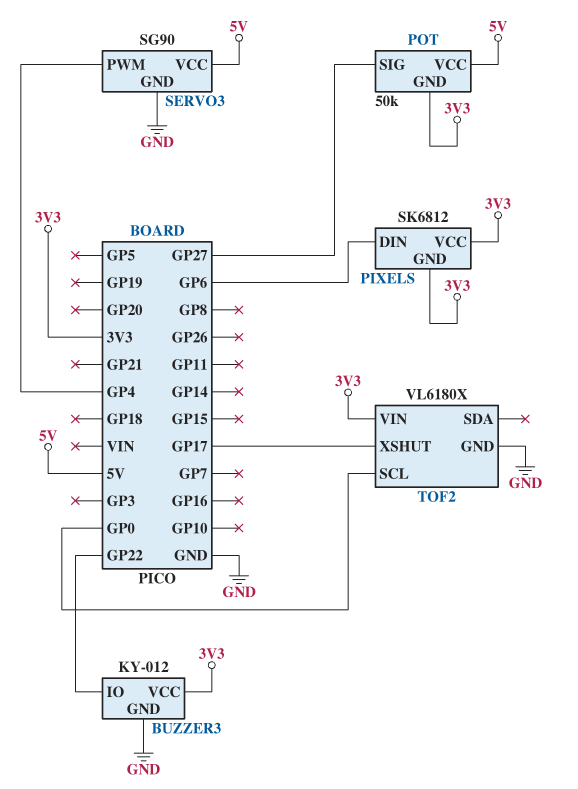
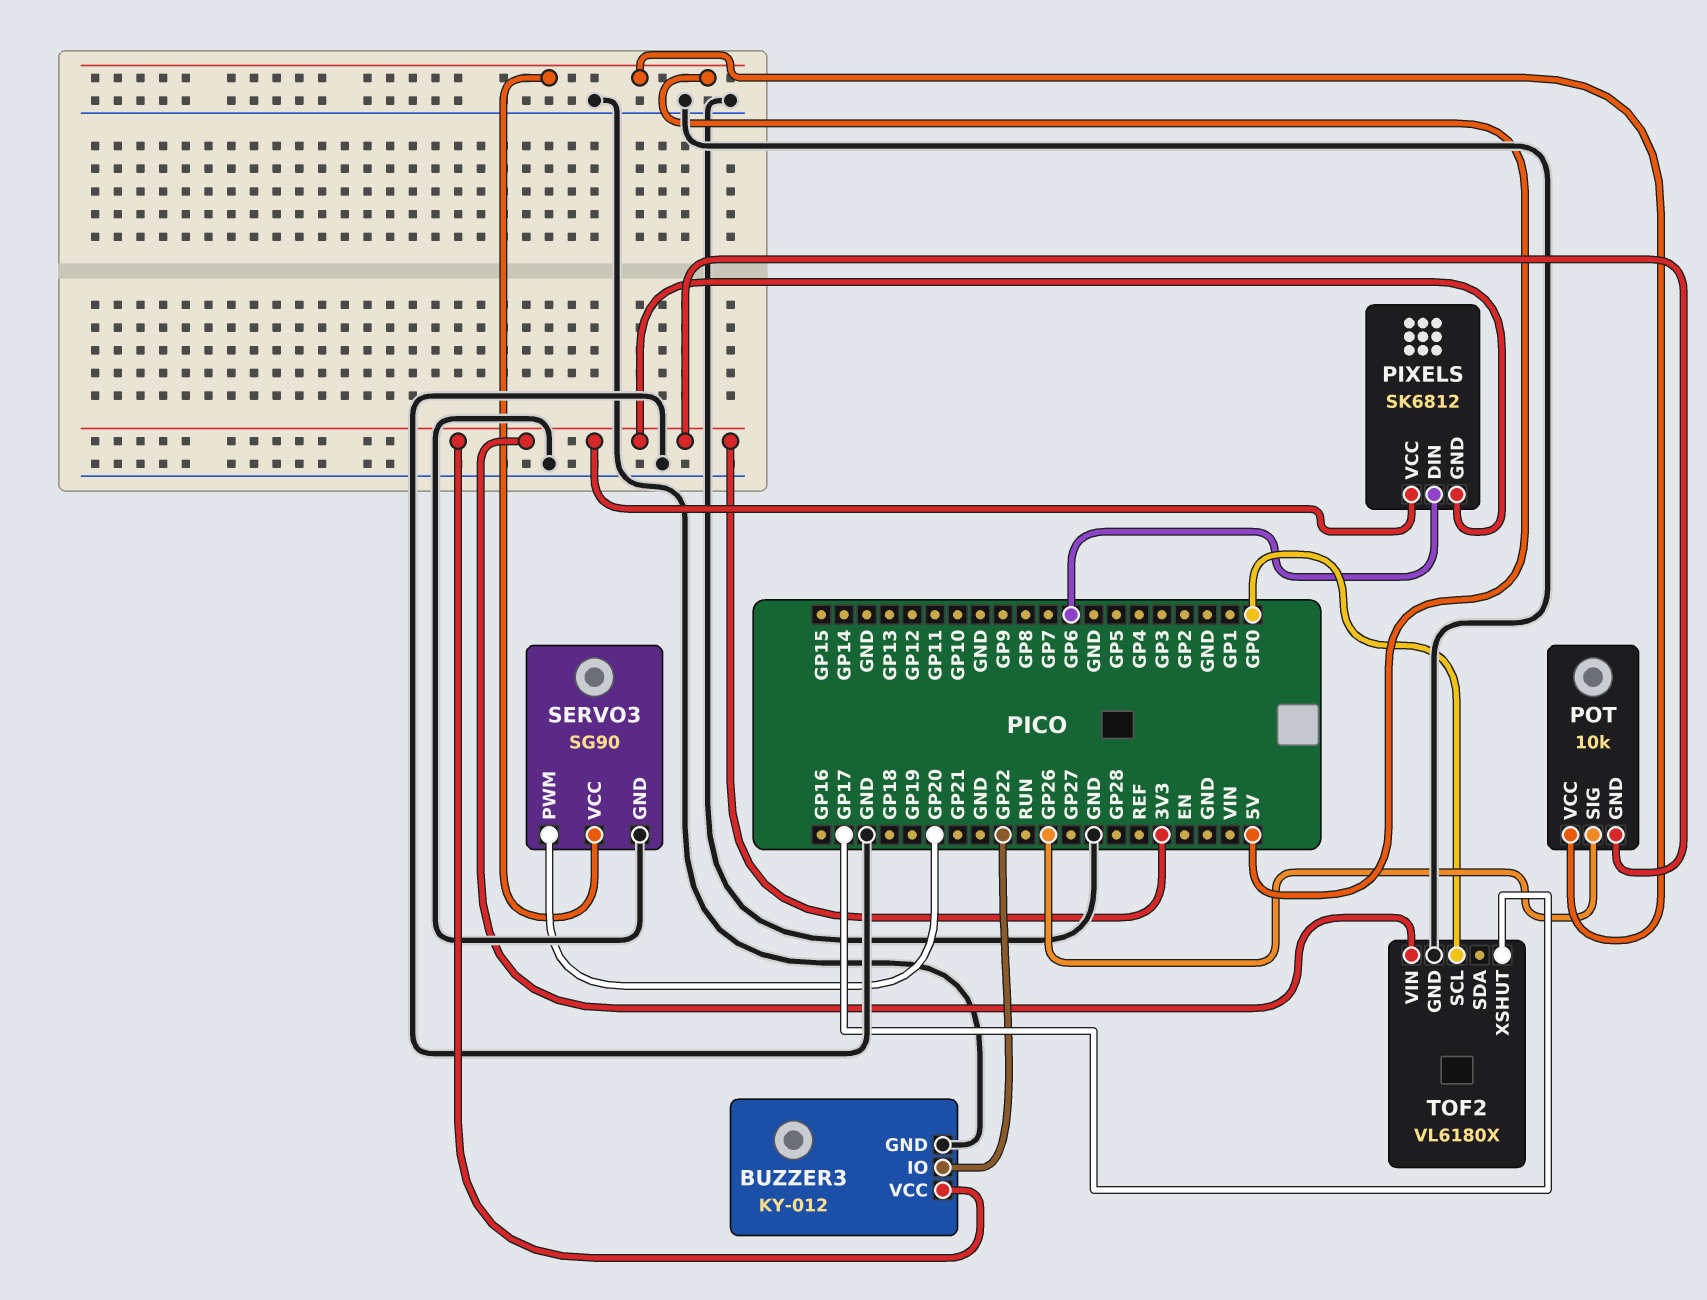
POT: 50k -> 10k
POT pin SIG: GP27 -> GP26
SERVO3 pin PWM: GP4 -> GP20

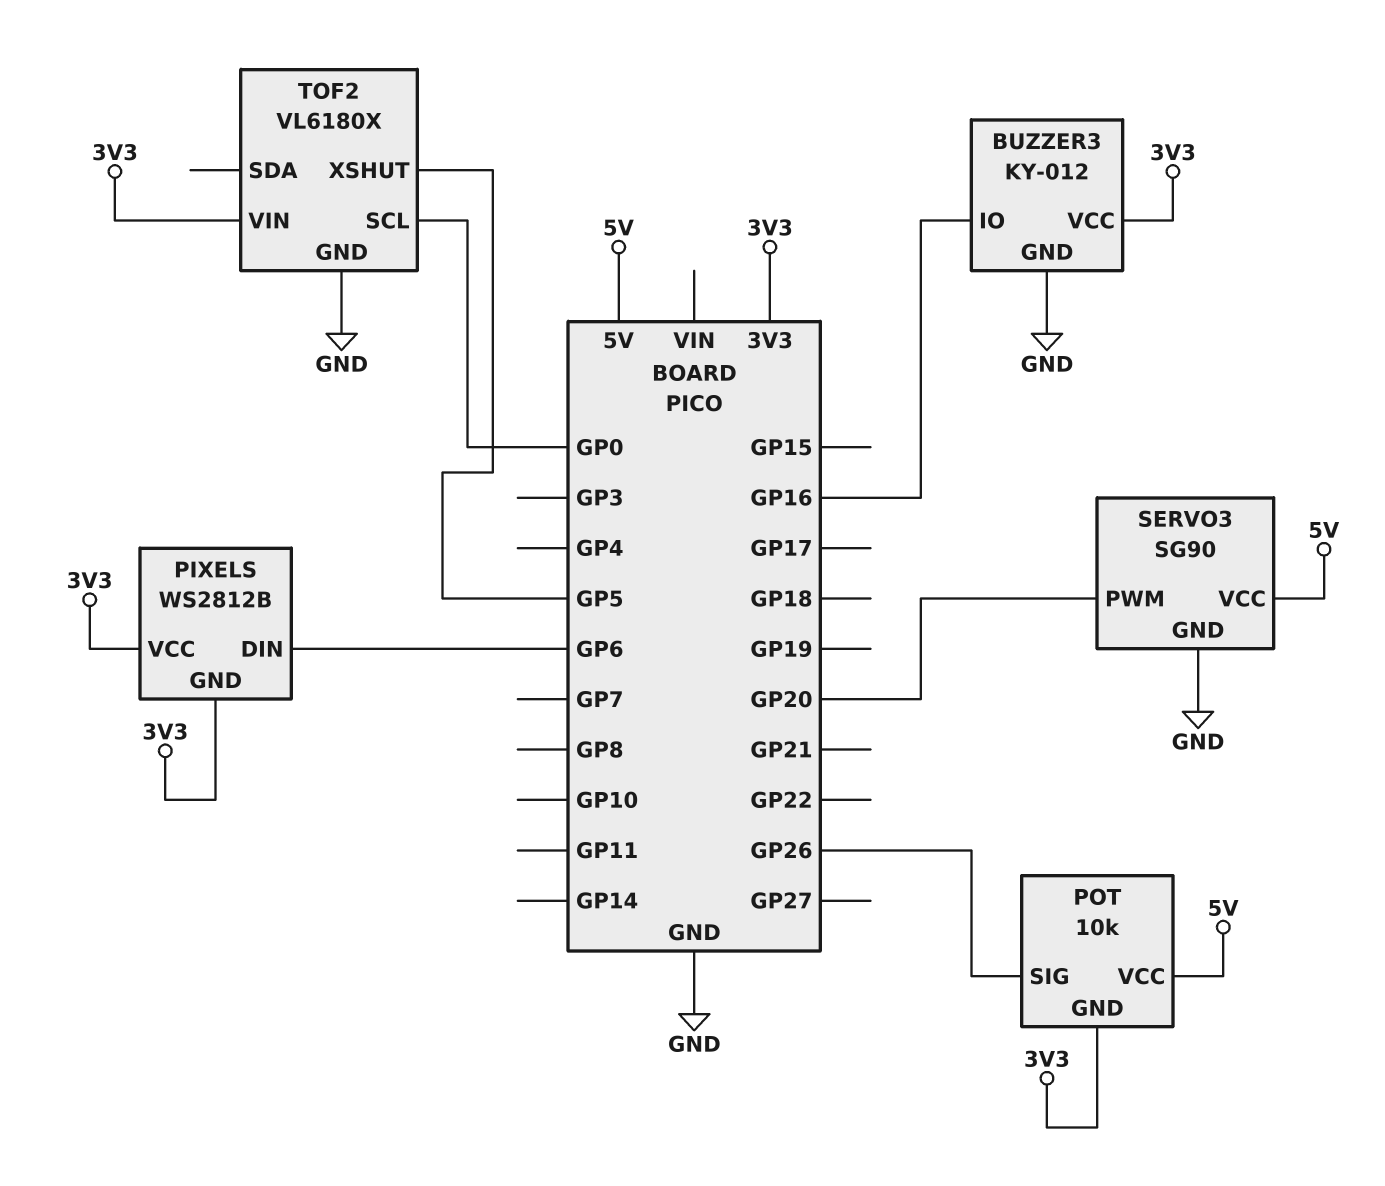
BUZZER3 pin IO: GP22 -> GP16
PIXELS: SK6812 -> WS2812B
TOF2 pin XSHUT: GP17 -> GP5

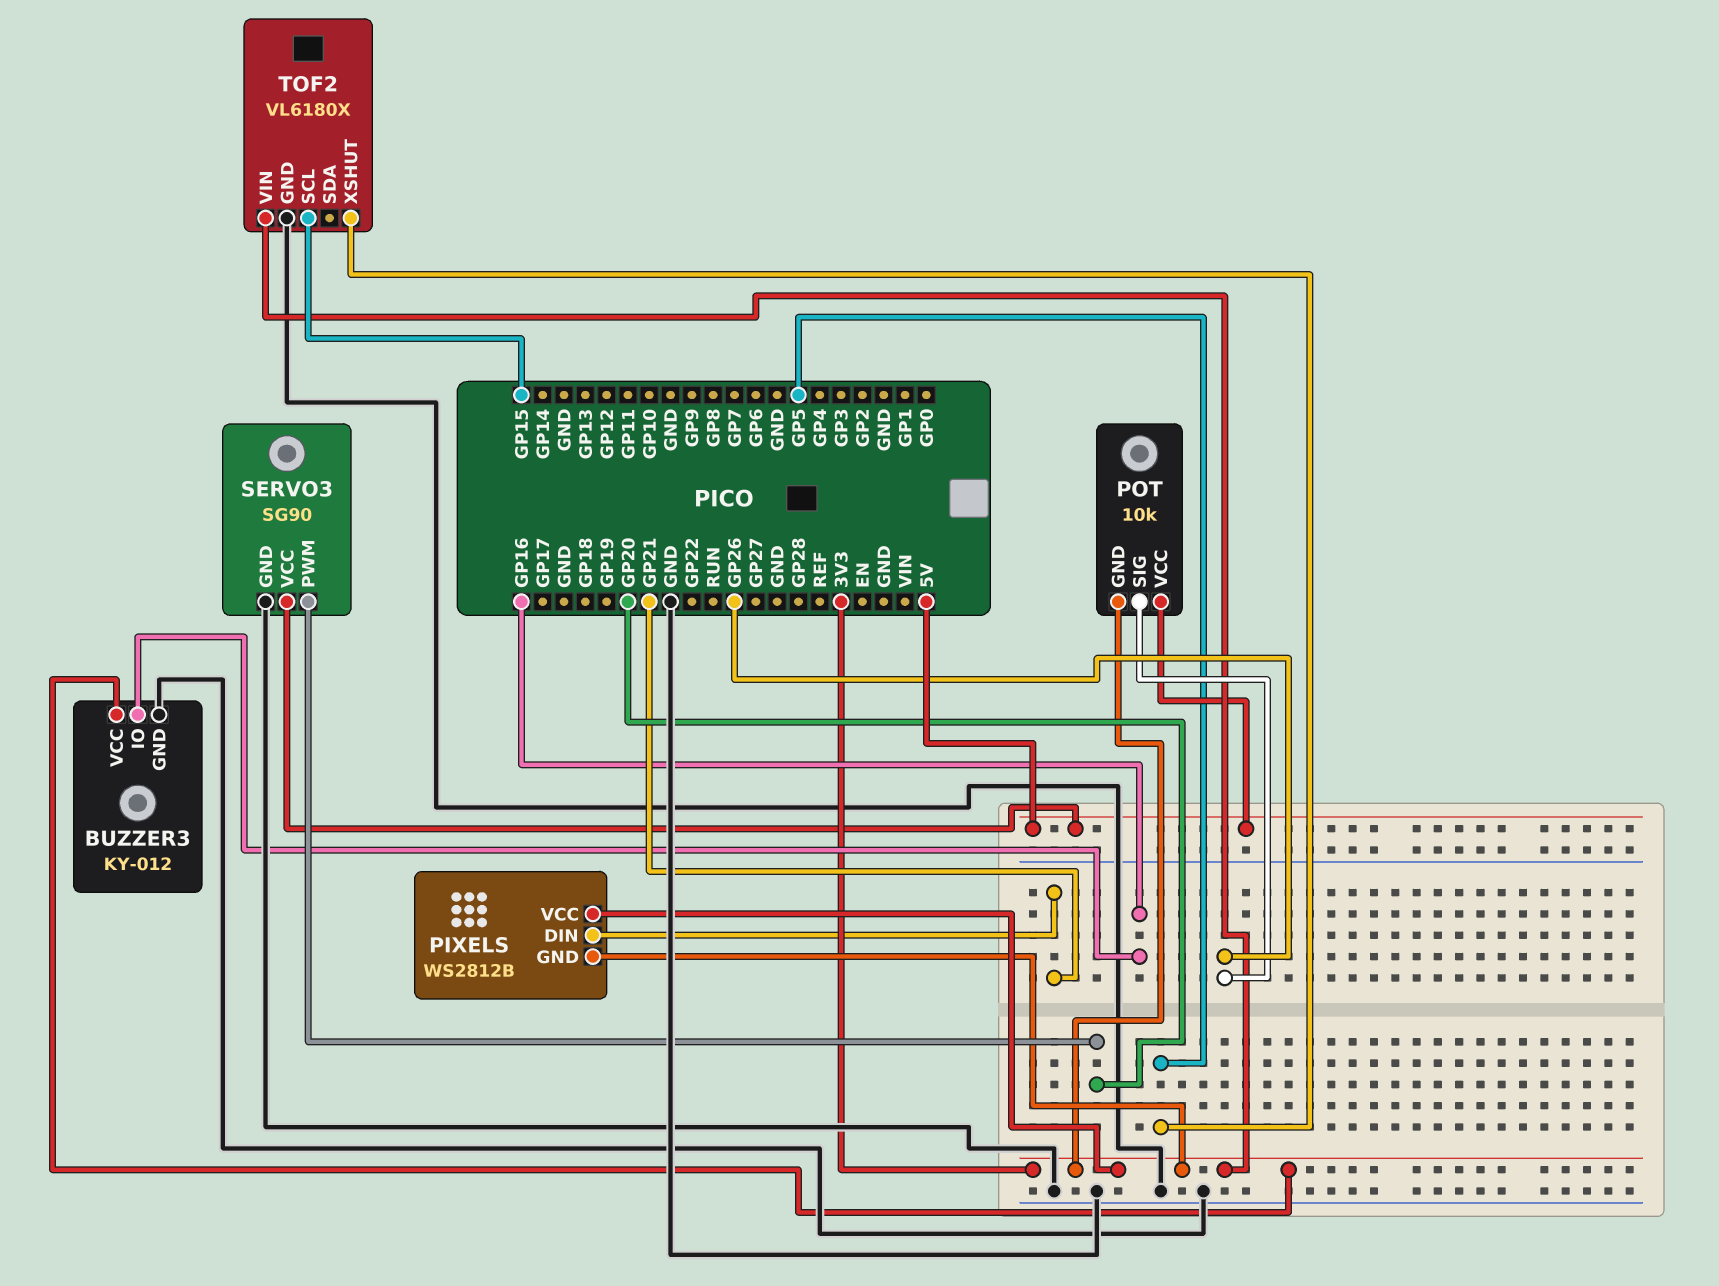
PIXELS pin DIN: GP6 -> GP21
TOF2 pin SCL: GP0 -> GP15

